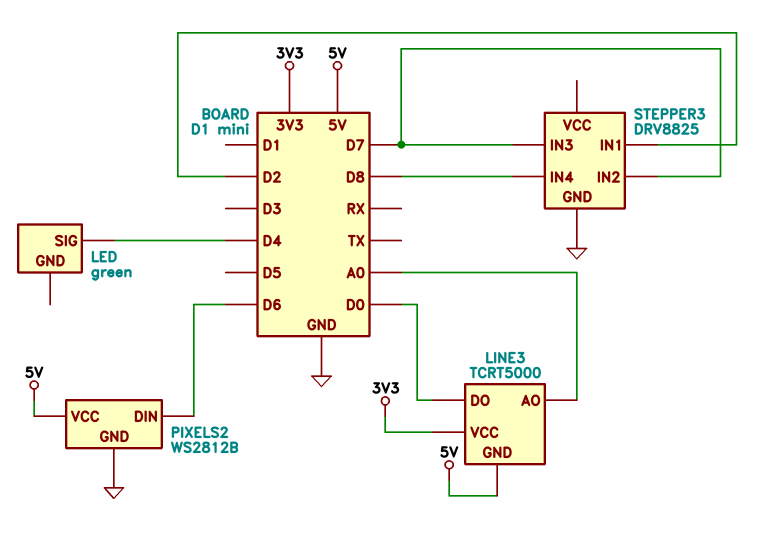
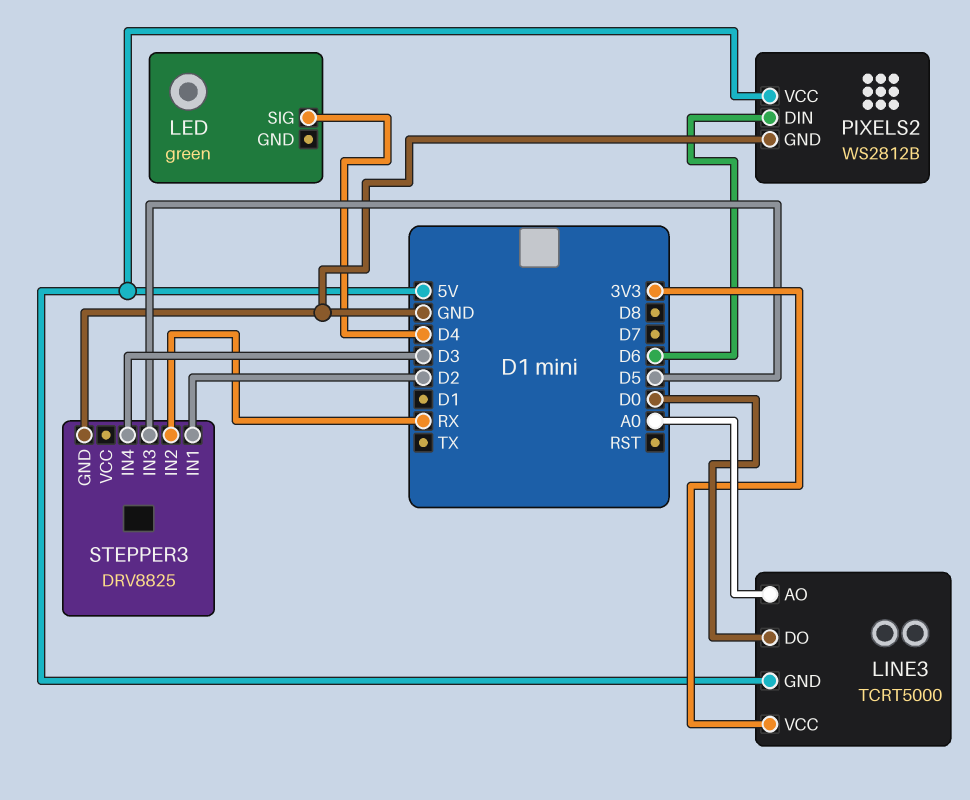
STEPPER3 pin IN2: D7 -> RX
STEPPER3 pin IN3: D7 -> D5
STEPPER3 pin IN4: D8 -> D3

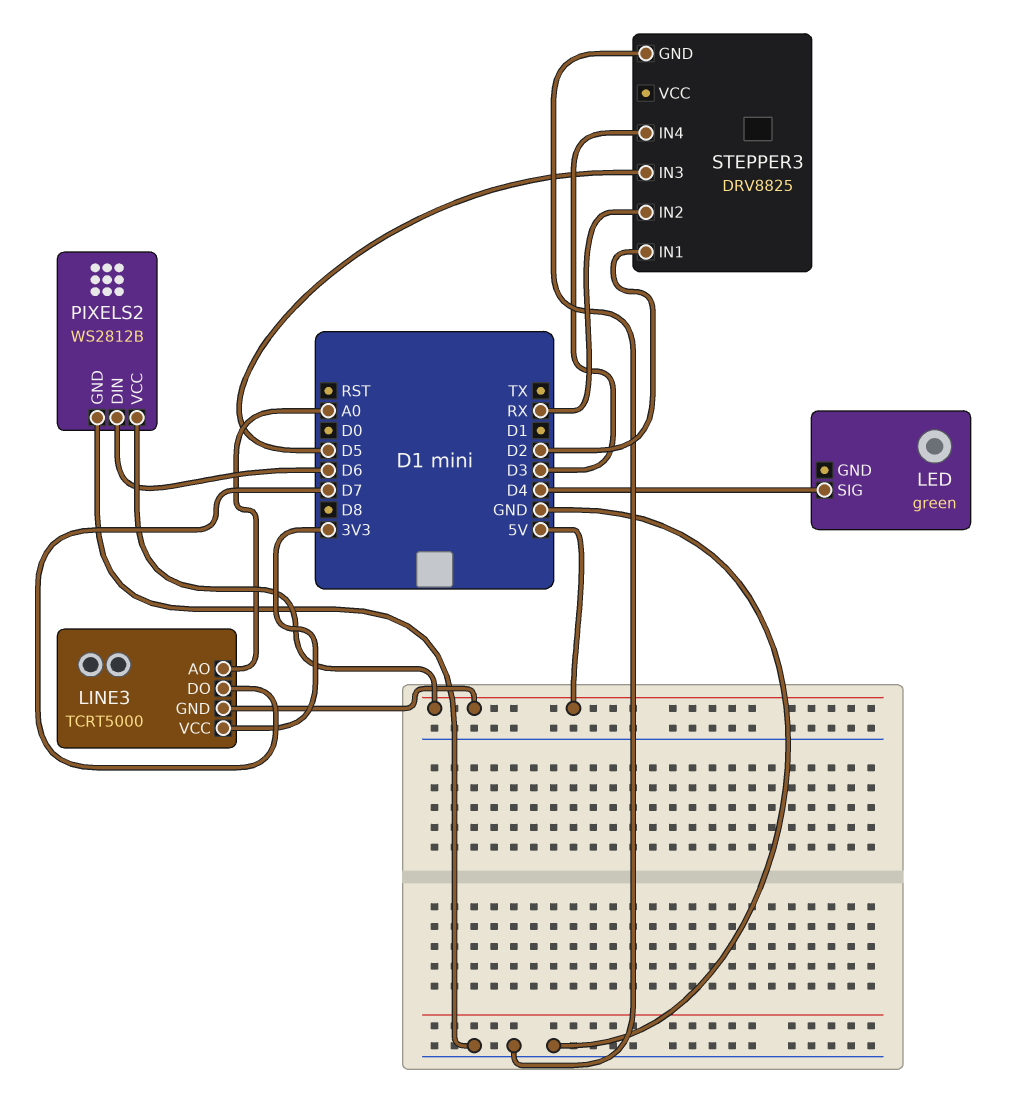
LINE3 pin DO: D0 -> D7

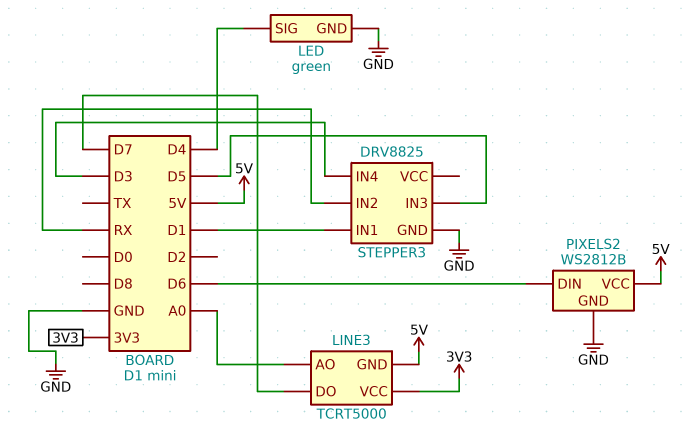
LED pin GND: none -> GND
STEPPER3 pin IN1: D2 -> D1

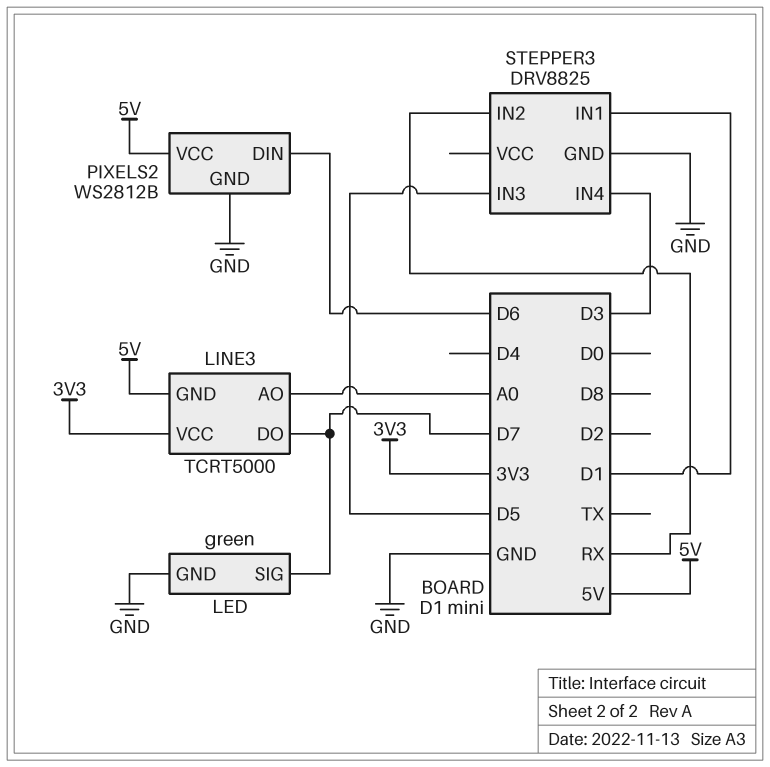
LED pin SIG: D4 -> D7

